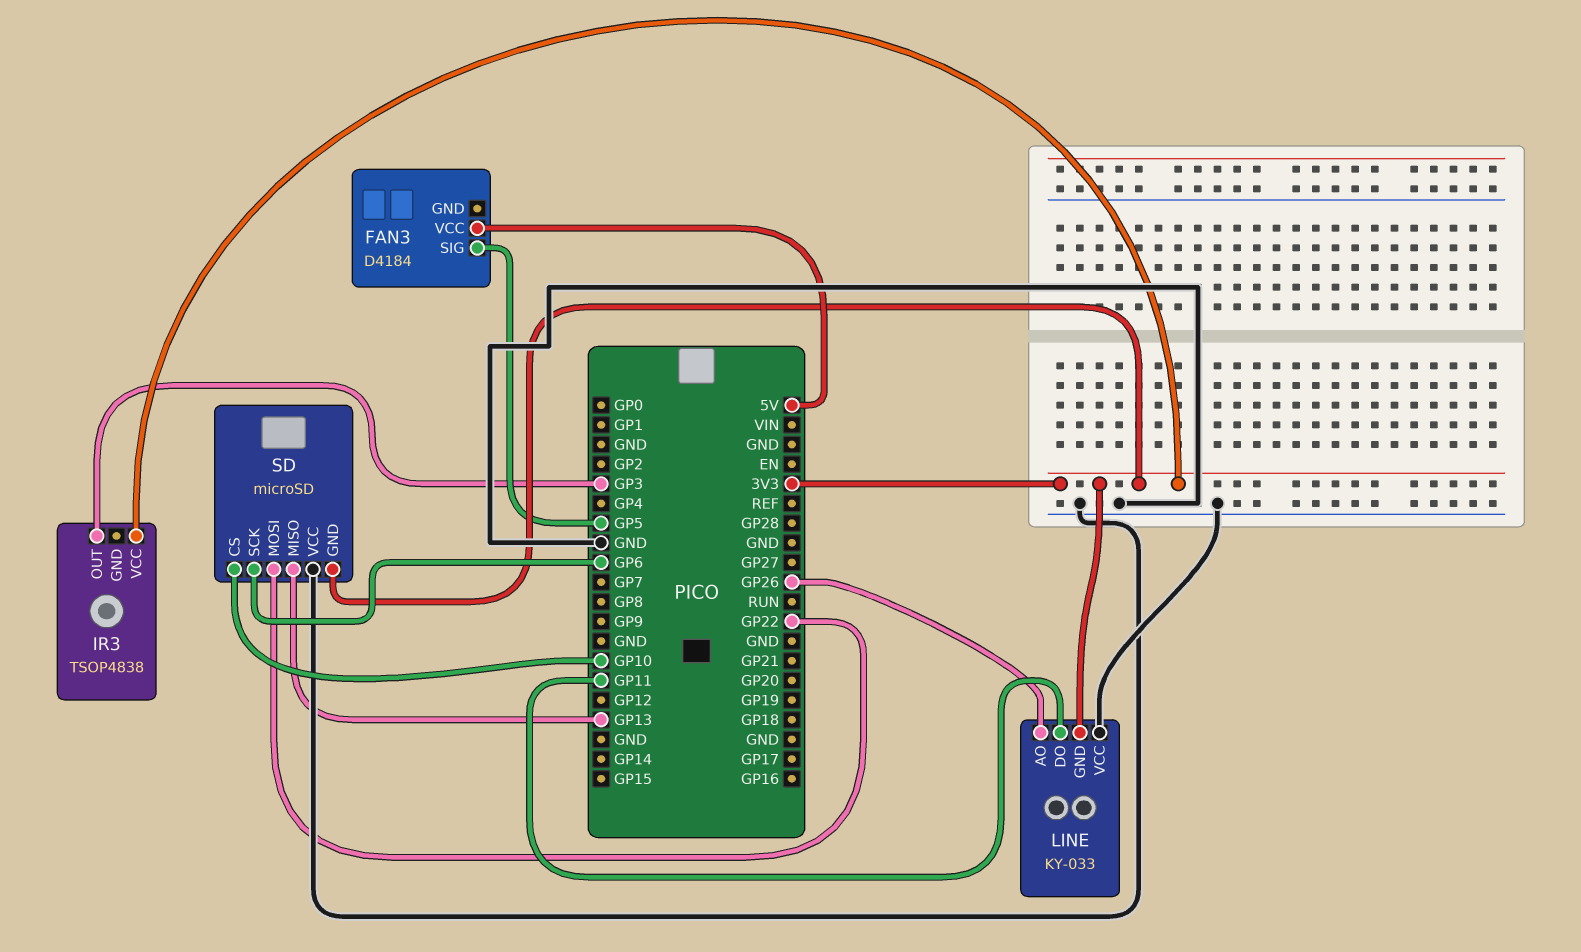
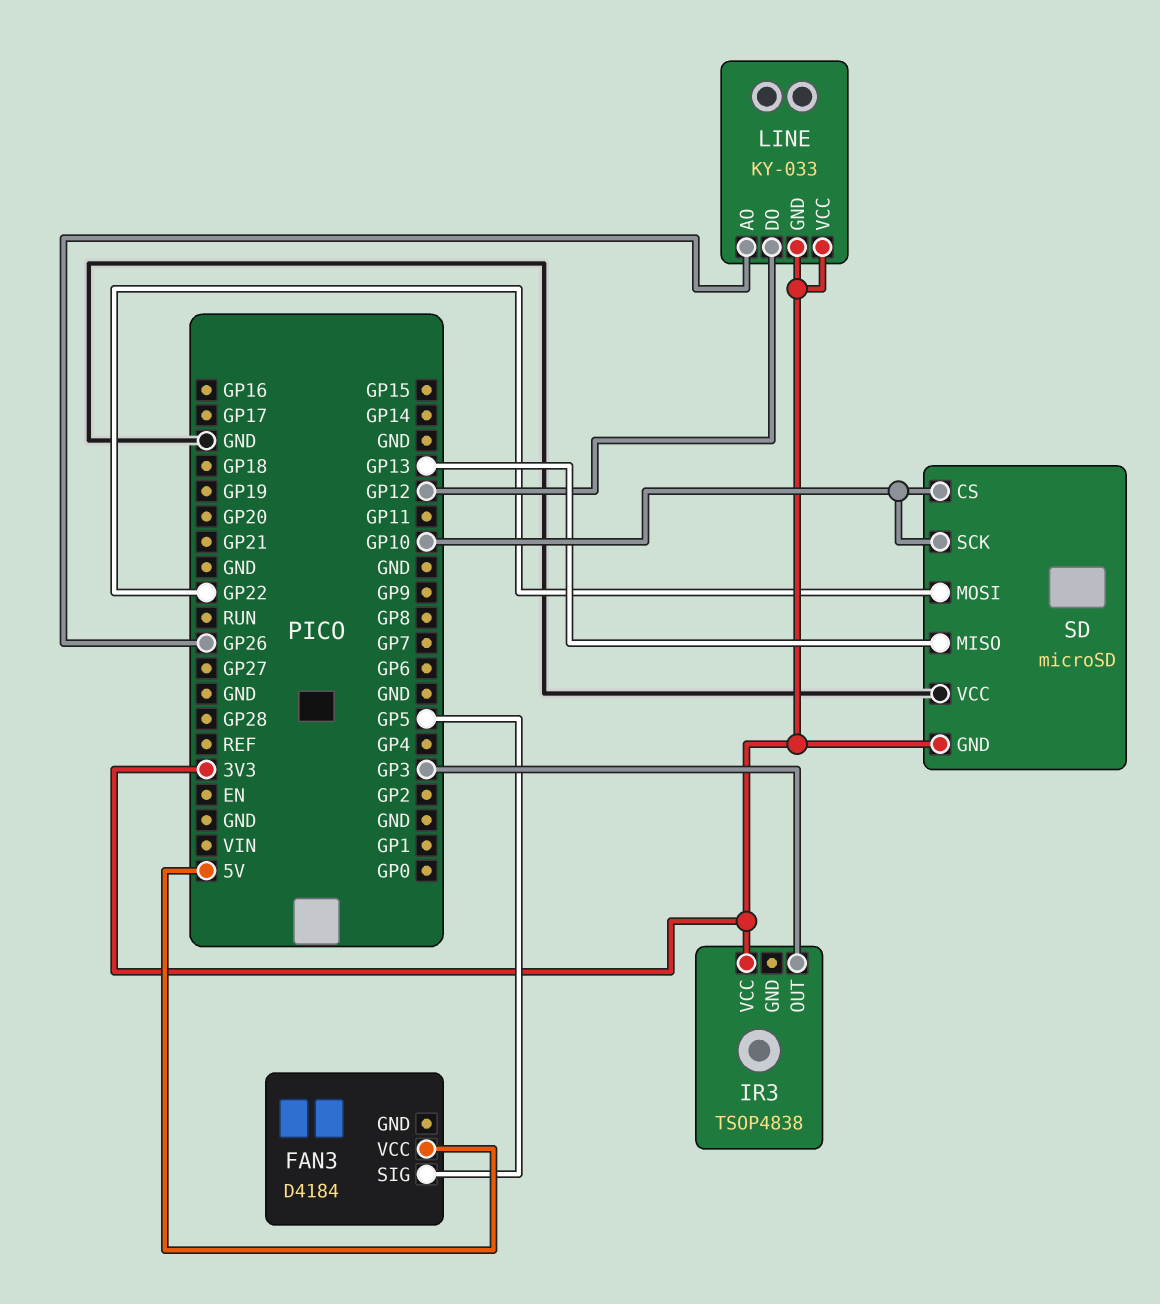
LINE pin DO: GP11 -> GP12
LINE pin VCC: GND -> 3V3
SD pin SCK: GP6 -> GP10

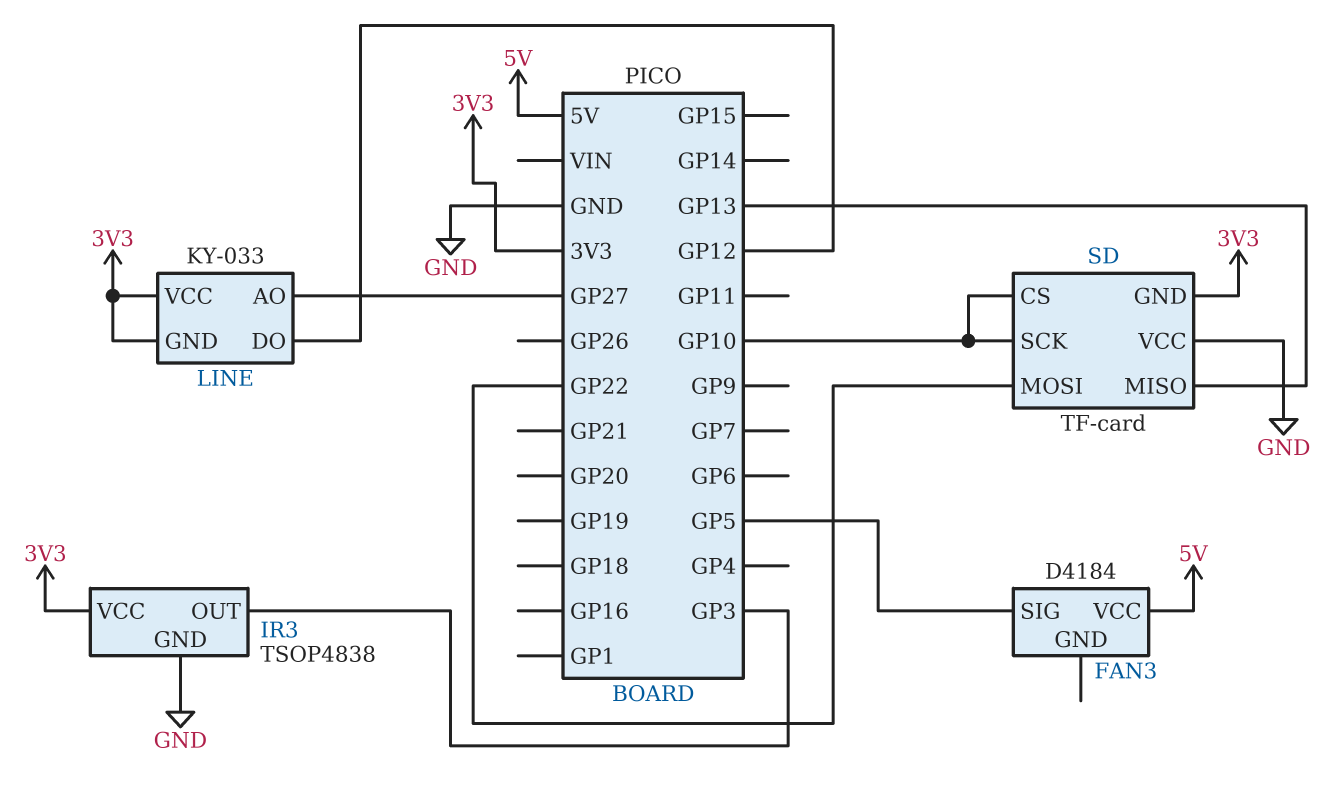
IR3 pin GND: none -> GND
LINE pin AO: GP26 -> GP27
SD: microSD -> TF-card

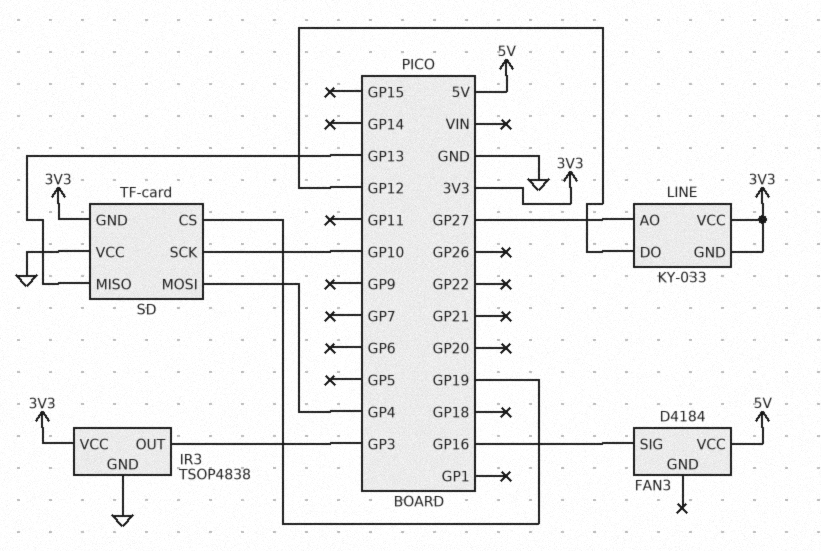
FAN3 pin SIG: GP5 -> GP16
SD pin CS: GP10 -> GP19
SD pin MOSI: GP22 -> GP4

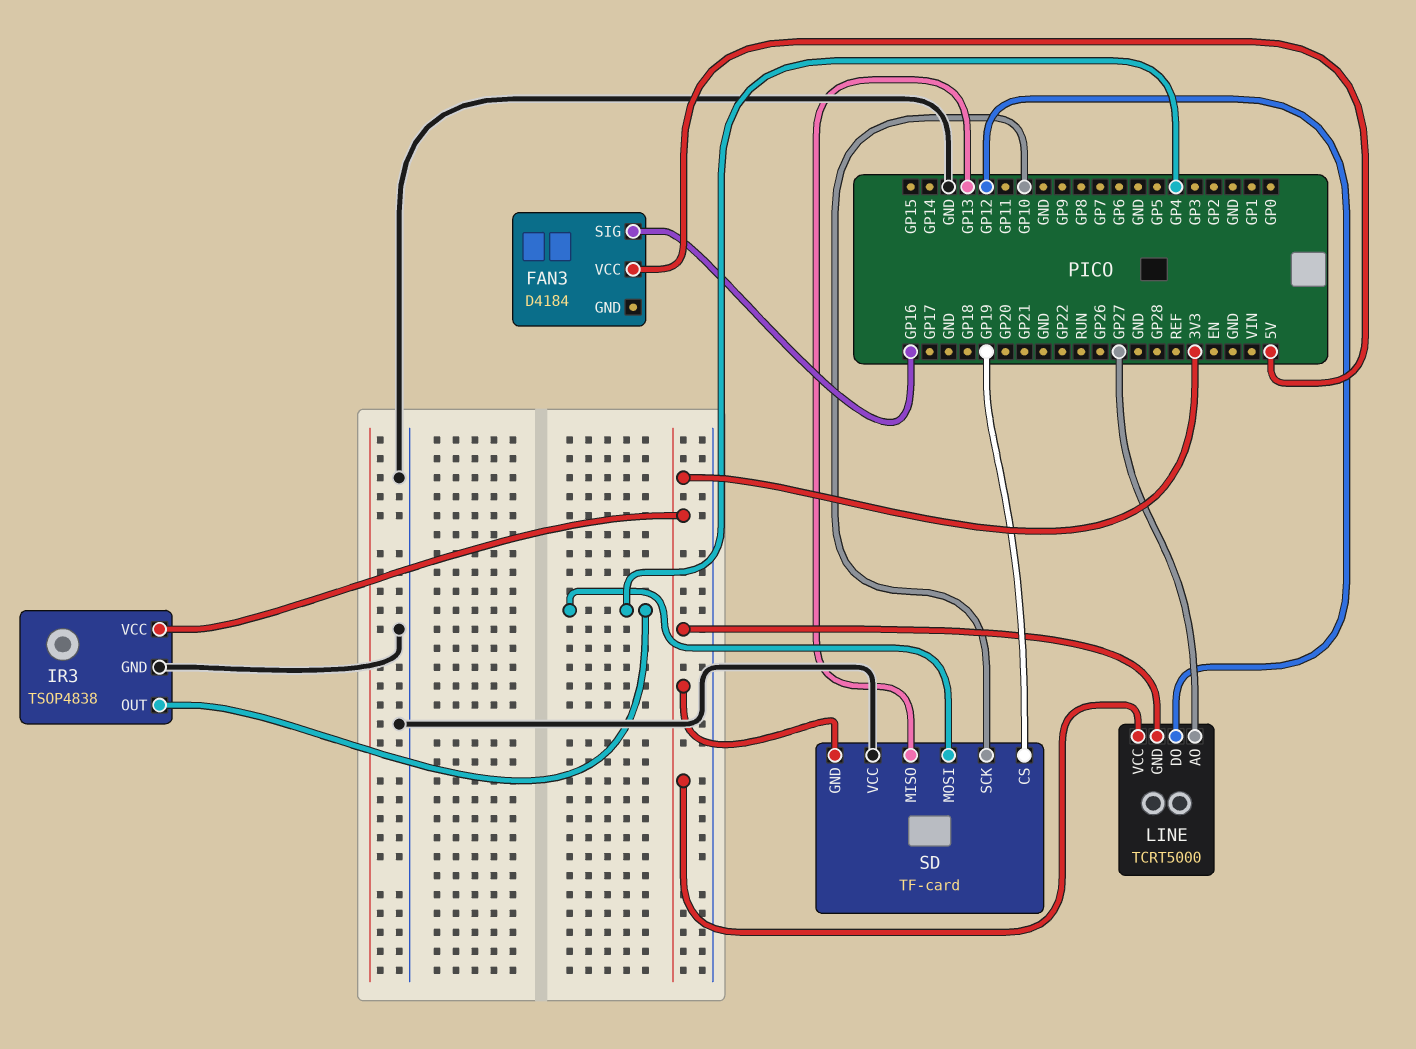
IR3 pin OUT: GP3 -> GP4
LINE: KY-033 -> TCRT5000

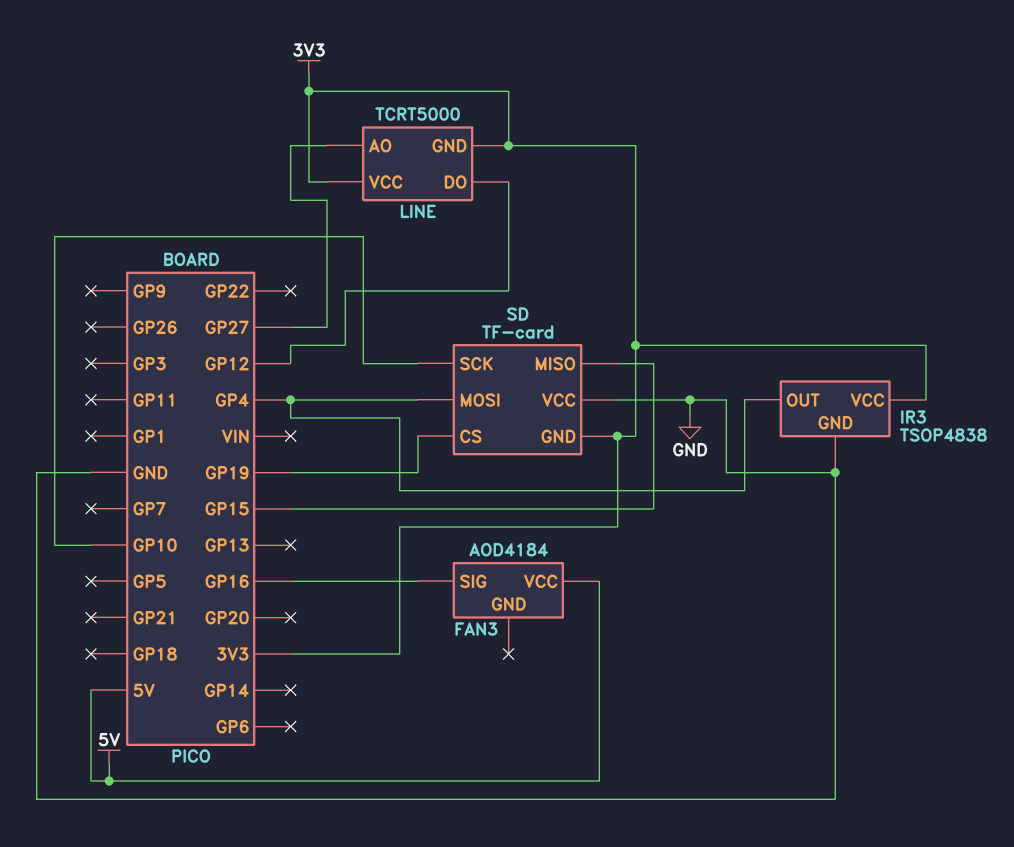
FAN3: D4184 -> AOD4184
SD pin MISO: GP13 -> GP15

